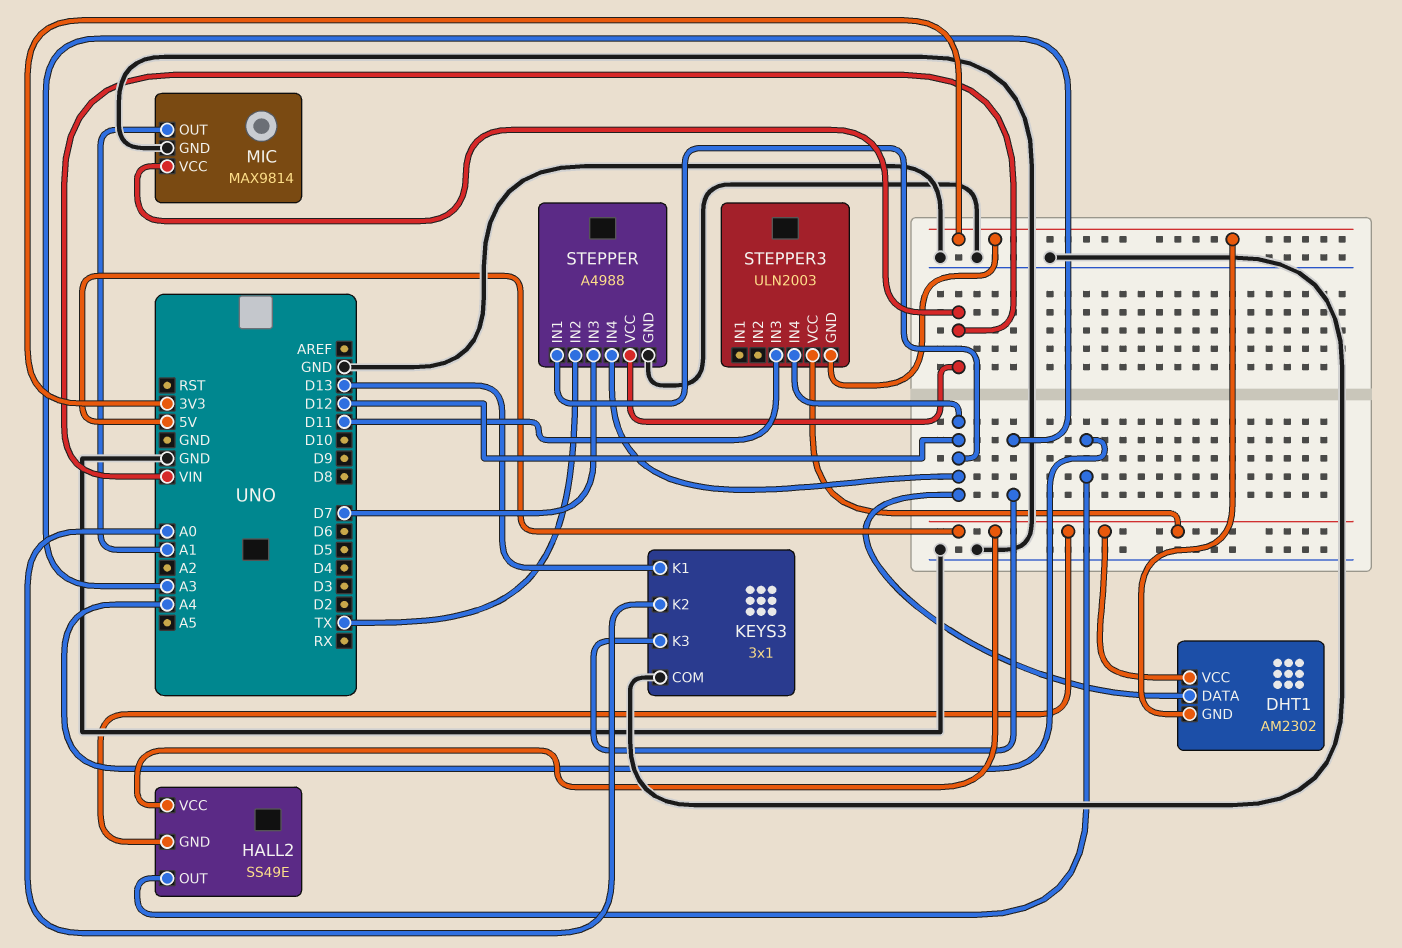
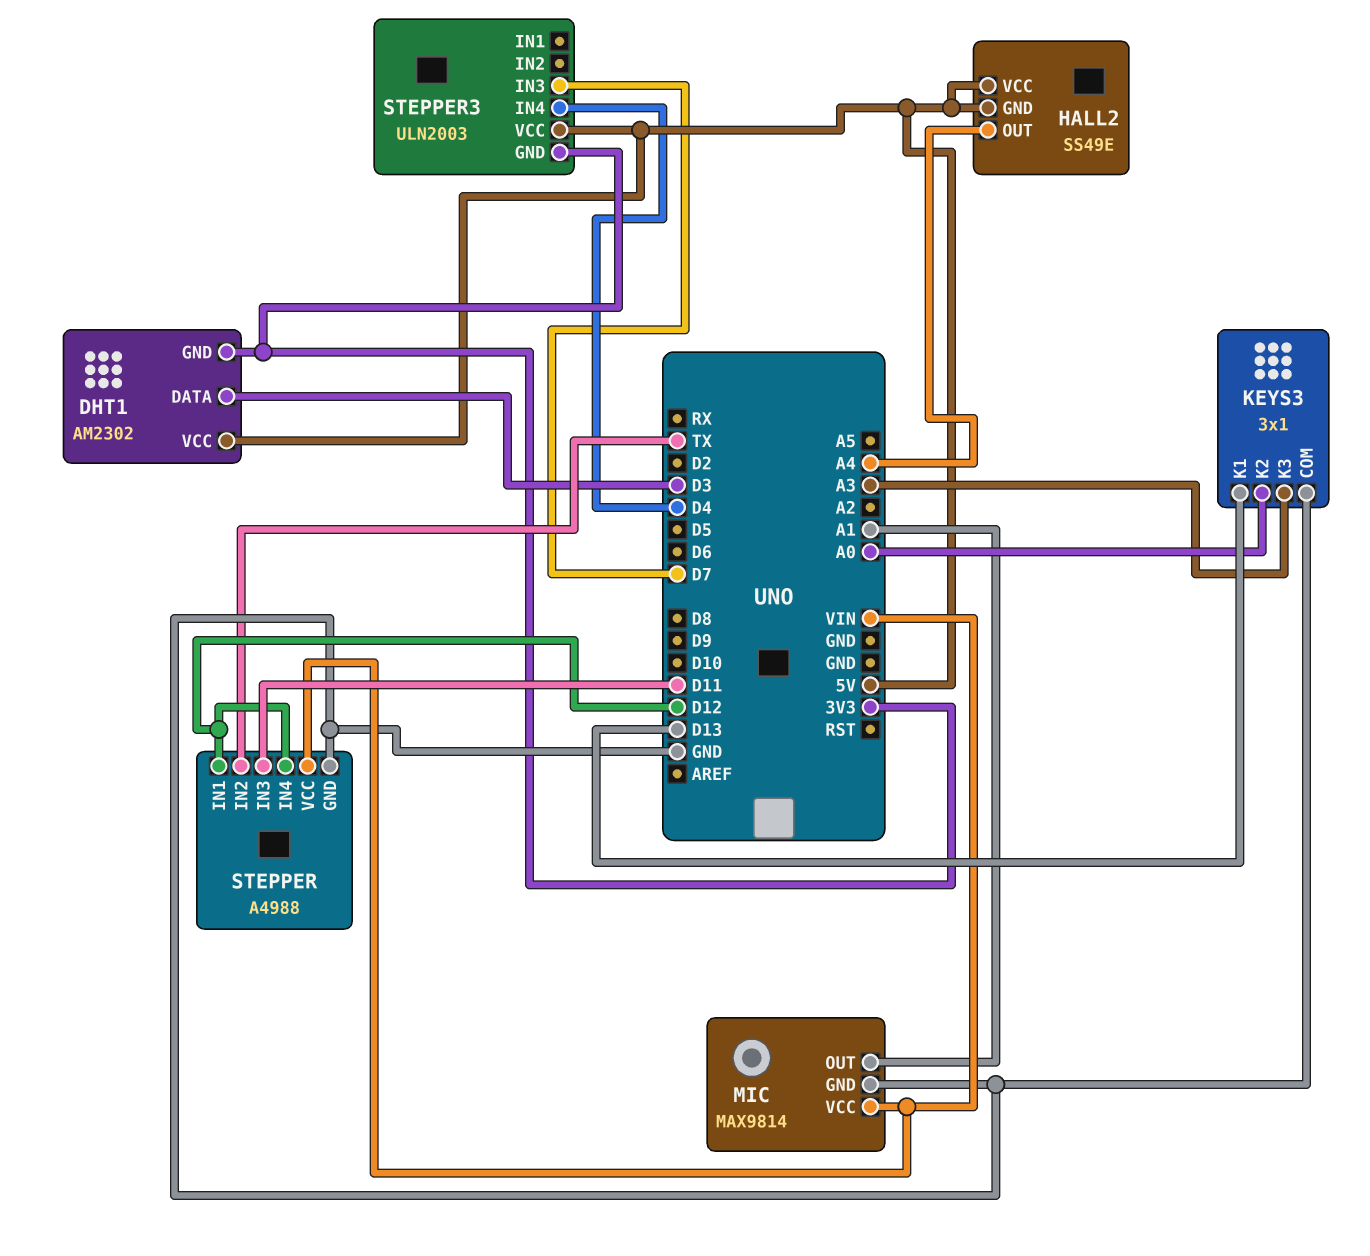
DHT1 pin DATA: D12 -> D3
STEPPER pin IN3: D7 -> D11
STEPPER3 pin IN3: D11 -> D7
STEPPER3 pin IN4: D12 -> D4

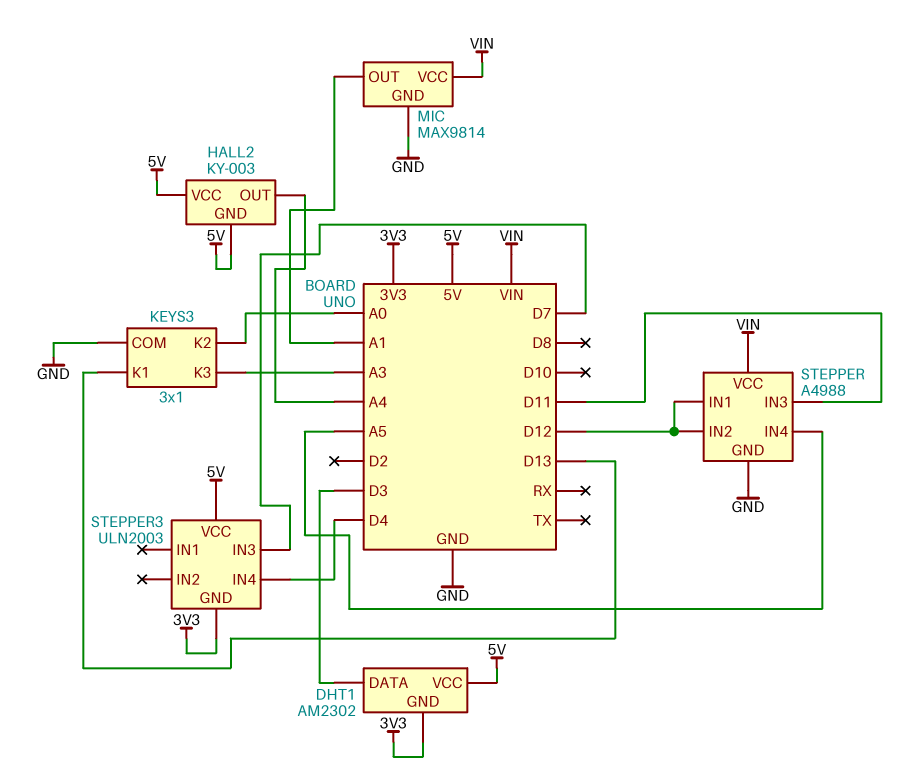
HALL2: SS49E -> KY-003
STEPPER pin IN2: TX -> D12
STEPPER pin IN4: D12 -> A5

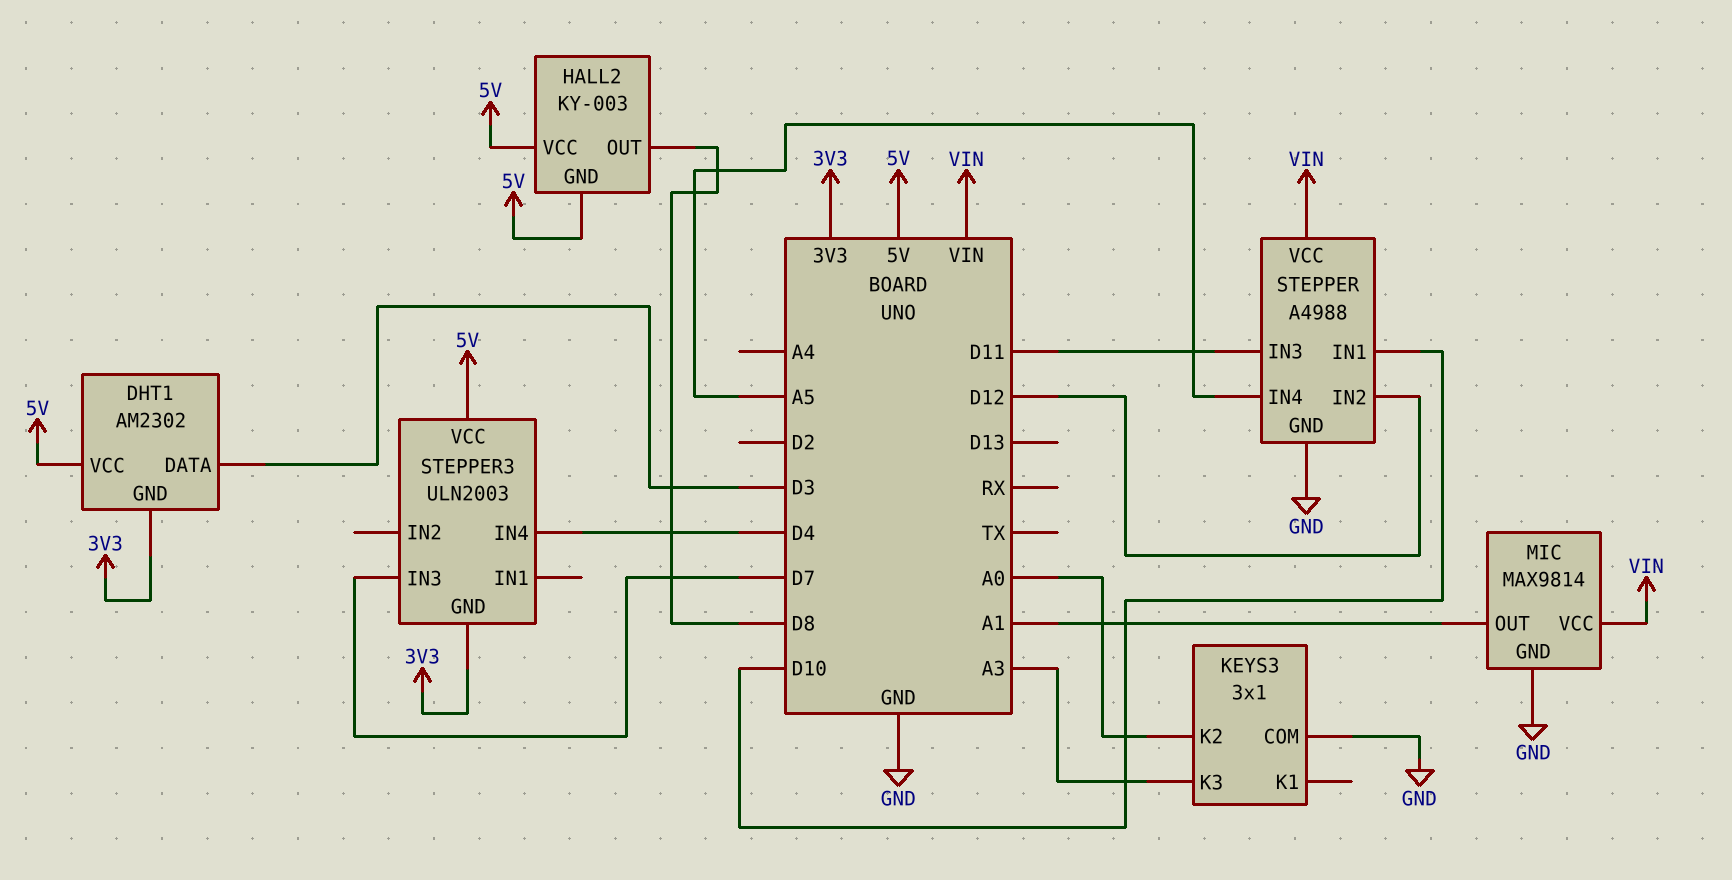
HALL2 pin OUT: A4 -> D8
KEYS3 pin K1: D13 -> none
STEPPER pin IN1: D12 -> D10

